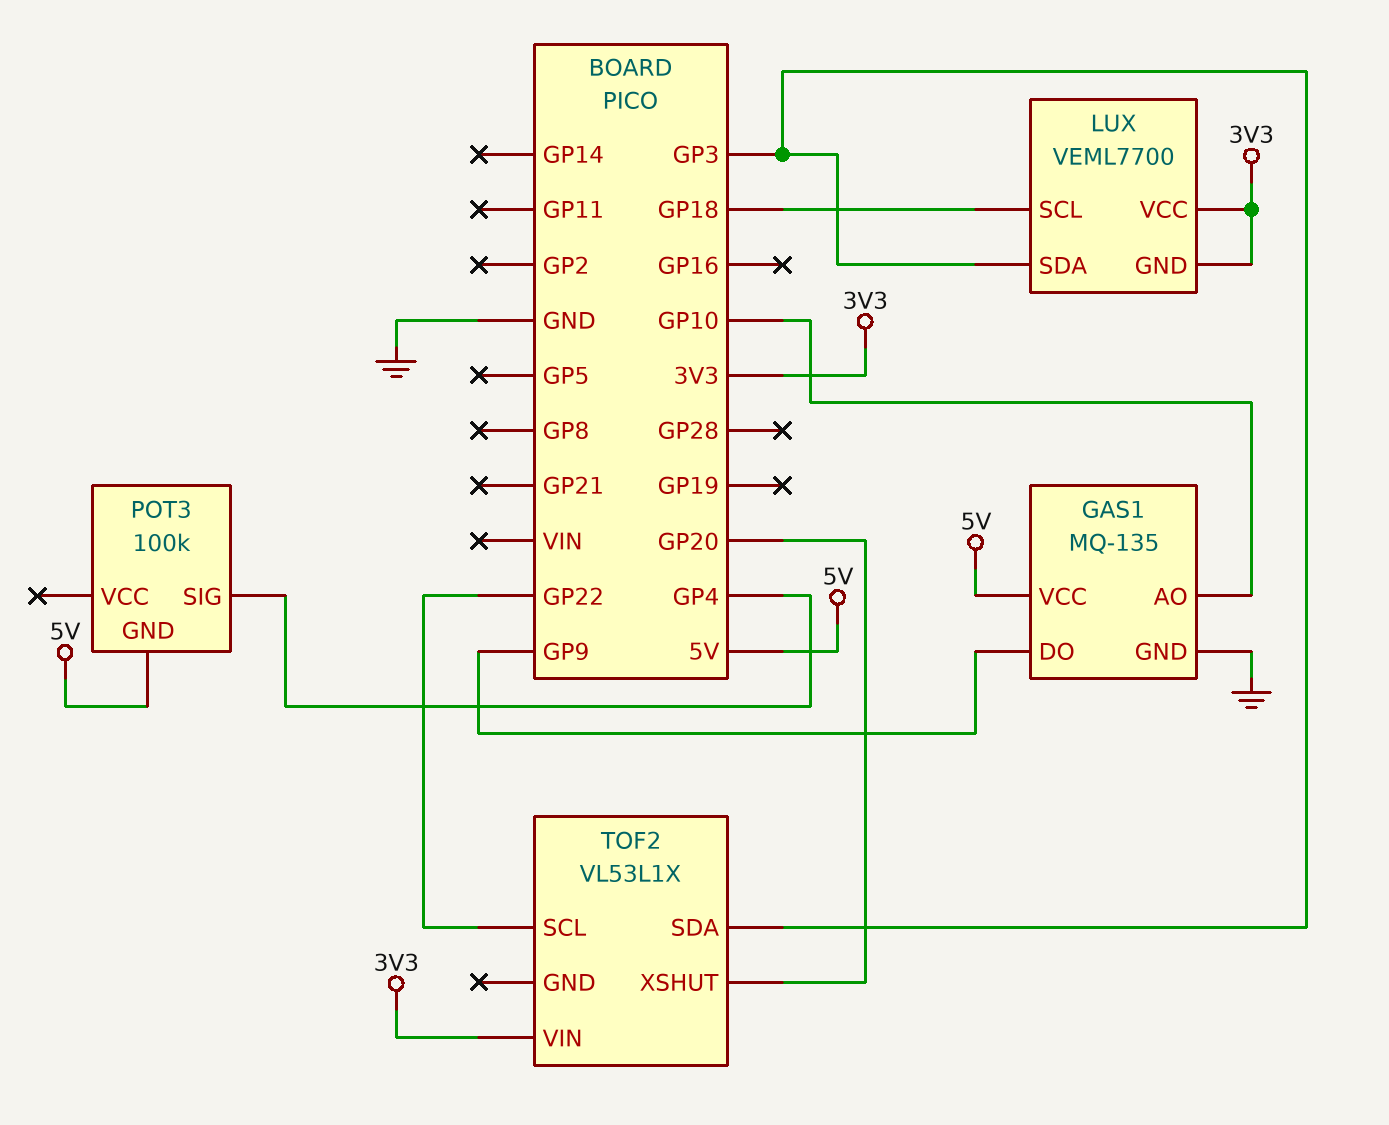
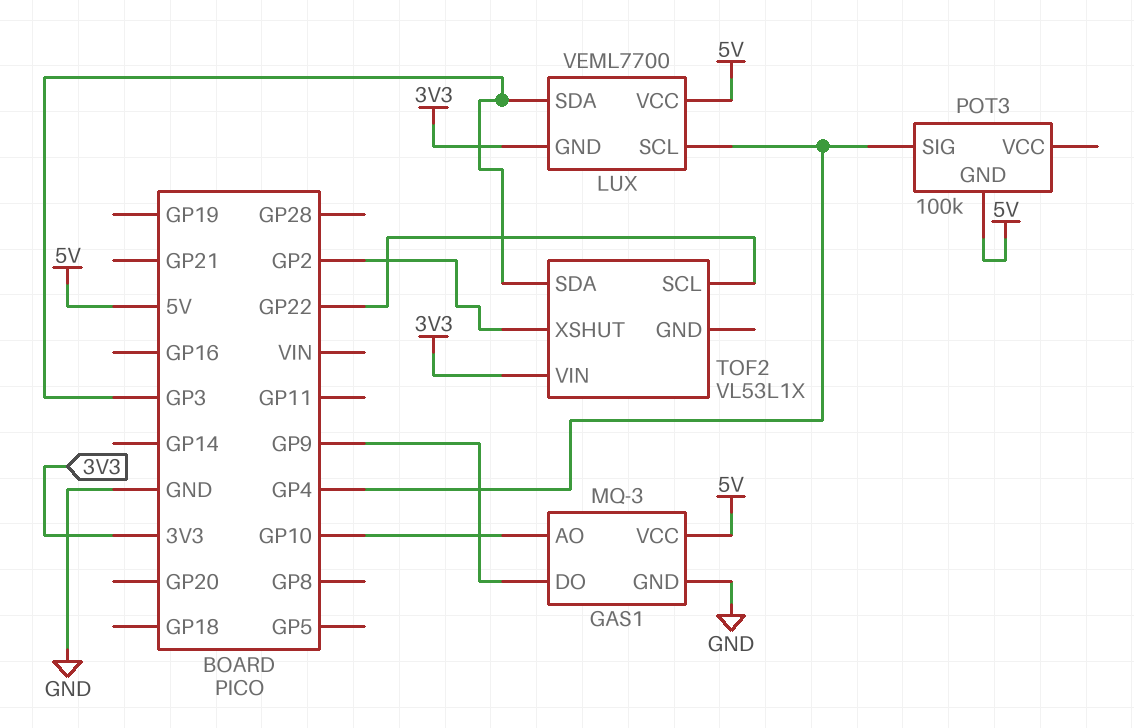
GAS1: MQ-135 -> MQ-3
LUX pin SCL: GP18 -> GP4
LUX pin VCC: 3V3 -> 5V
TOF2 pin XSHUT: GP20 -> GP2

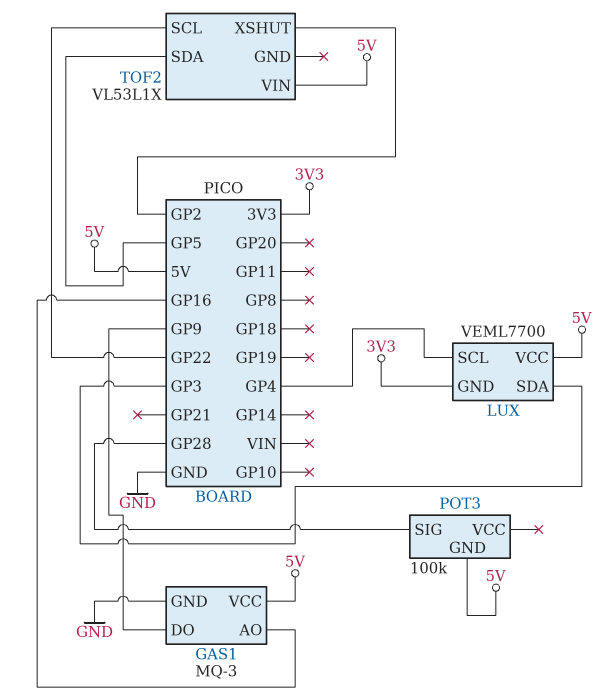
GAS1 pin AO: GP10 -> GP16
POT3 pin SIG: GP4 -> GP28
TOF2 pin SDA: GP3 -> GP5
TOF2 pin VIN: 3V3 -> 5V

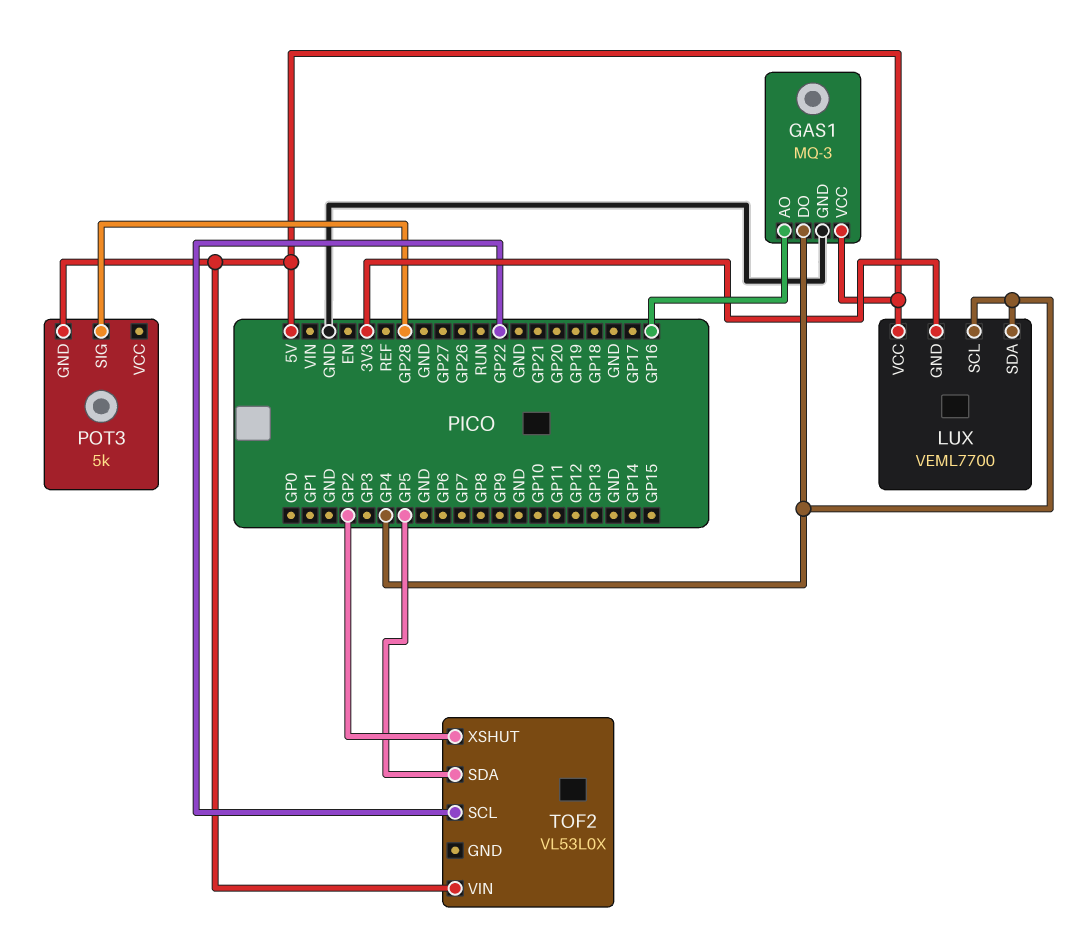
GAS1 pin DO: GP9 -> GP4
LUX pin SDA: GP3 -> GP4
POT3: 100k -> 5k
TOF2: VL53L1X -> VL53L0X

